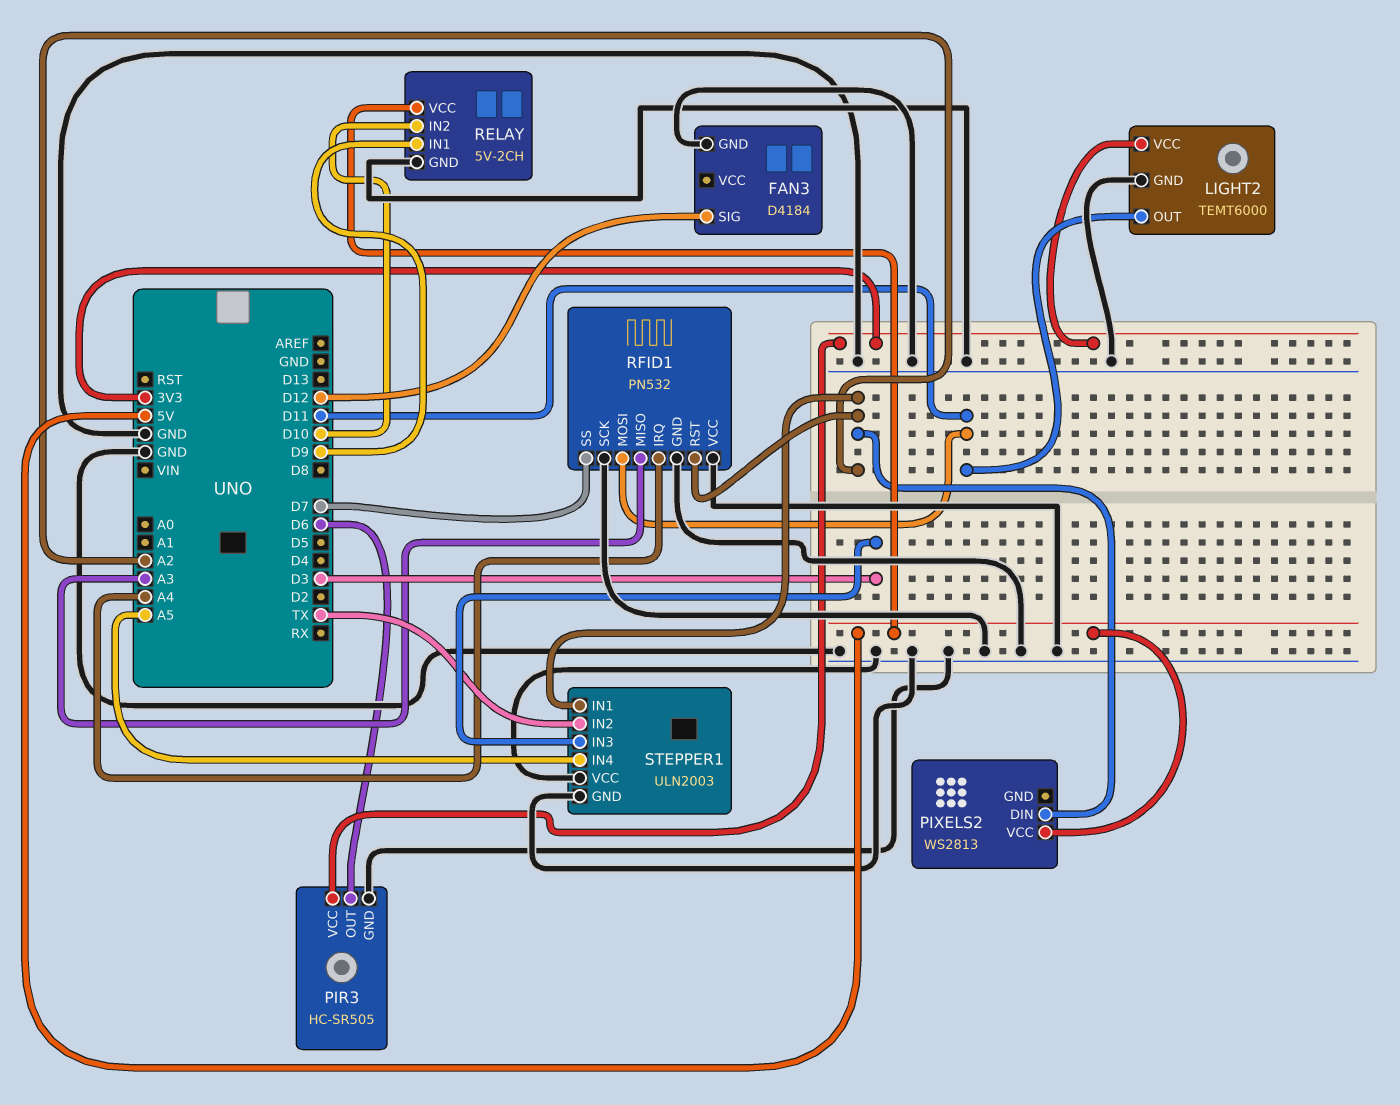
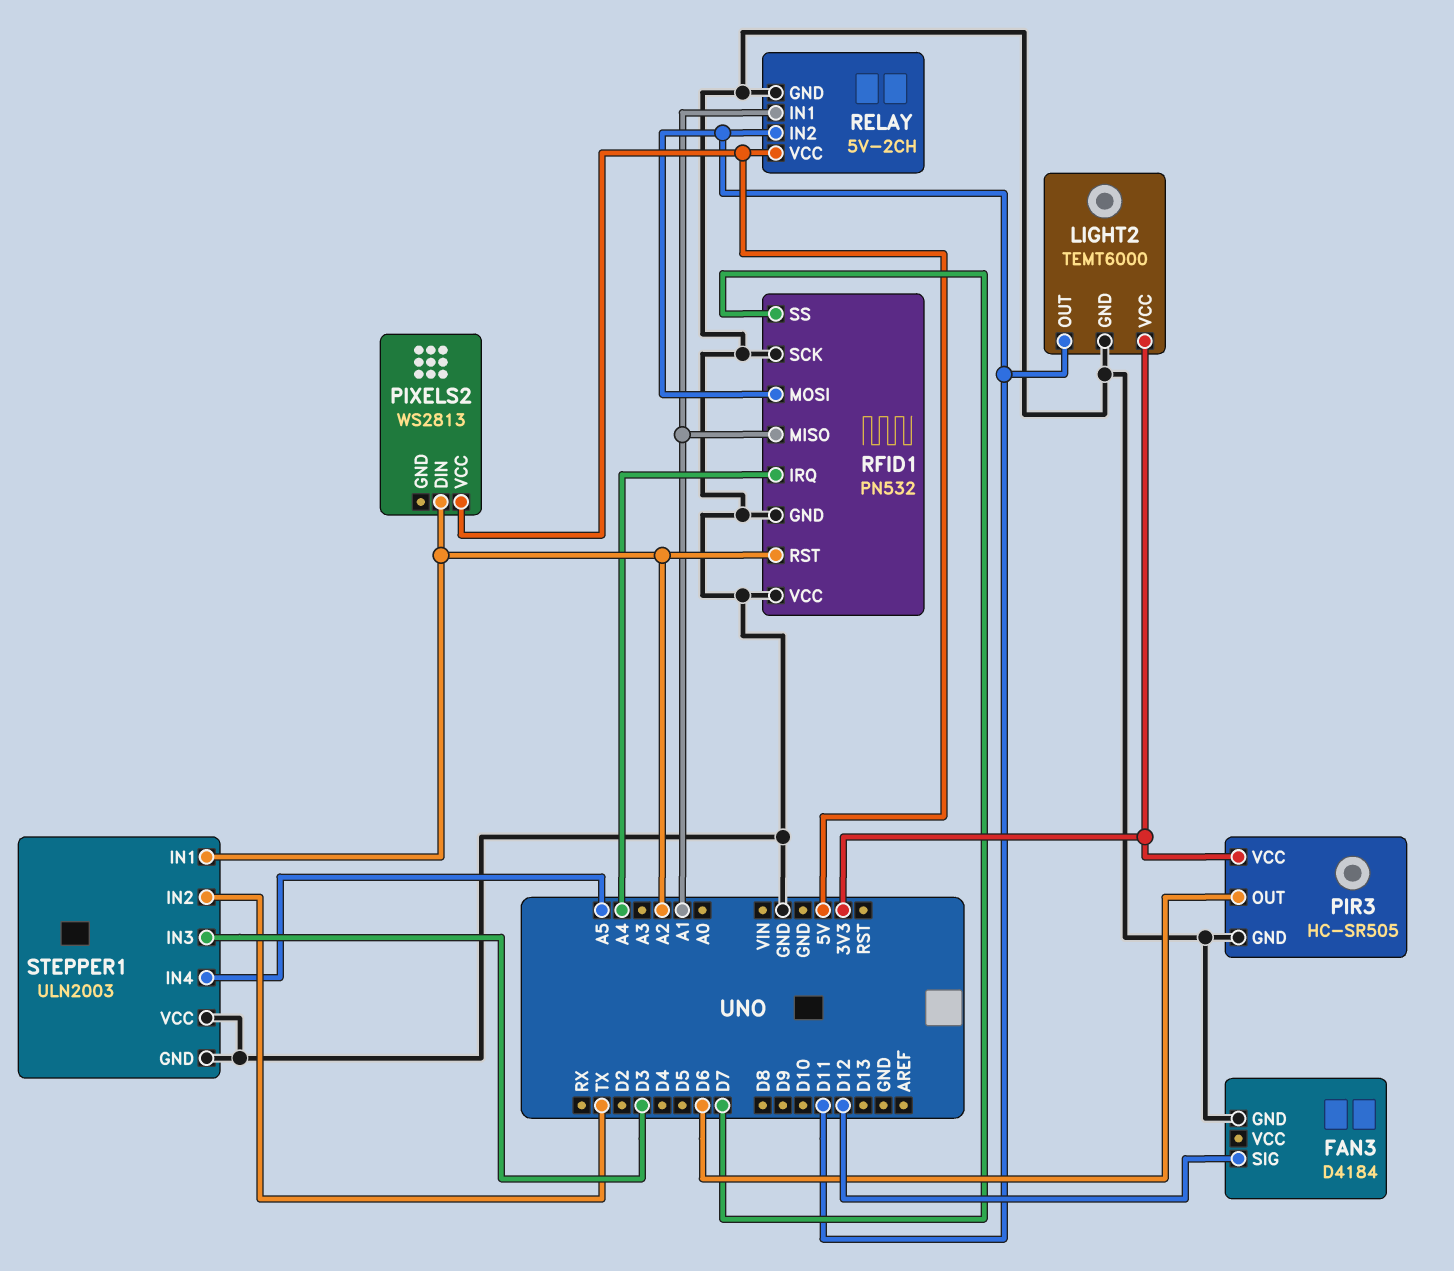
RELAY pin IN1: D9 -> A1
RELAY pin IN2: D10 -> D11
RFID1 pin MISO: A3 -> A1

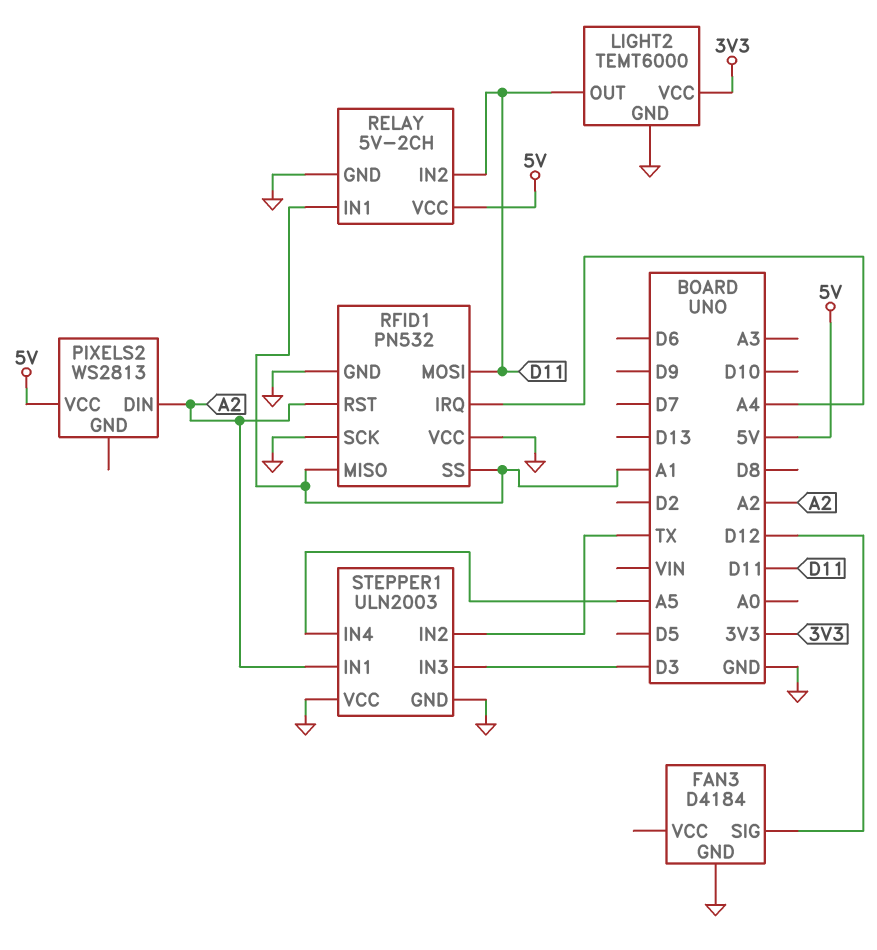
PIR3: HC-SR505 -> none
PIR3 pin GND: GND -> none
PIR3 pin OUT: D6 -> none
PIR3 pin VCC: 3V3 -> none
RFID1 pin SS: D7 -> A1

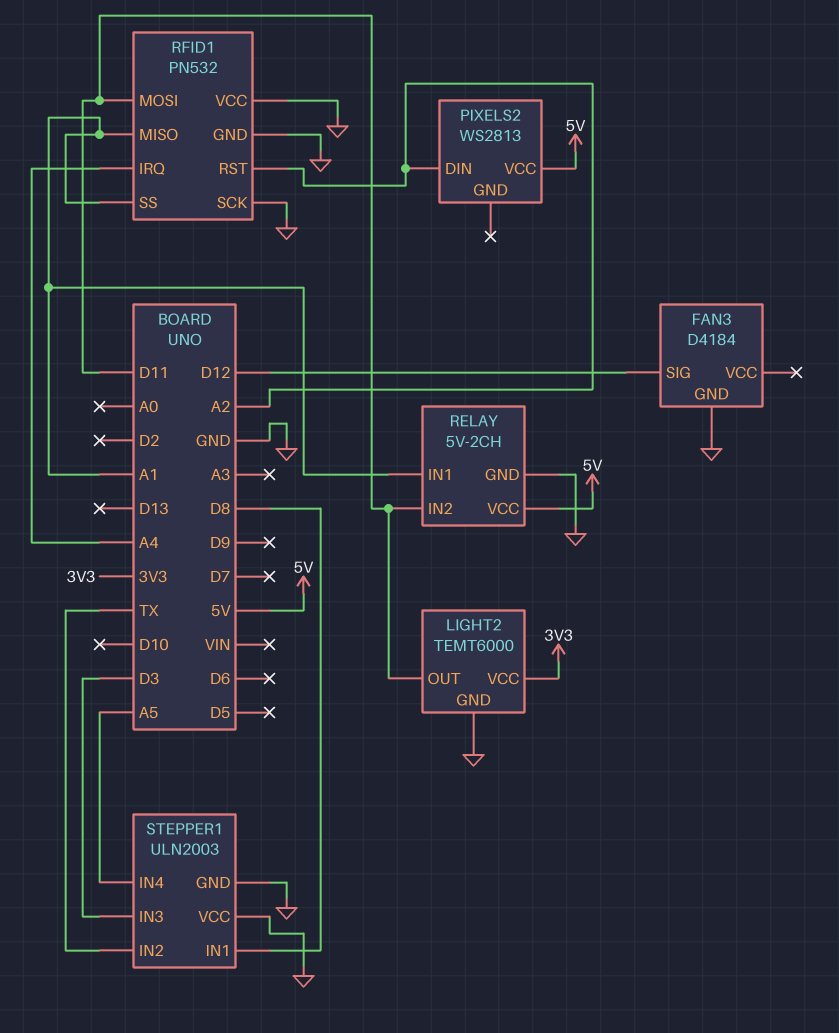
STEPPER1 pin IN1: A2 -> D8

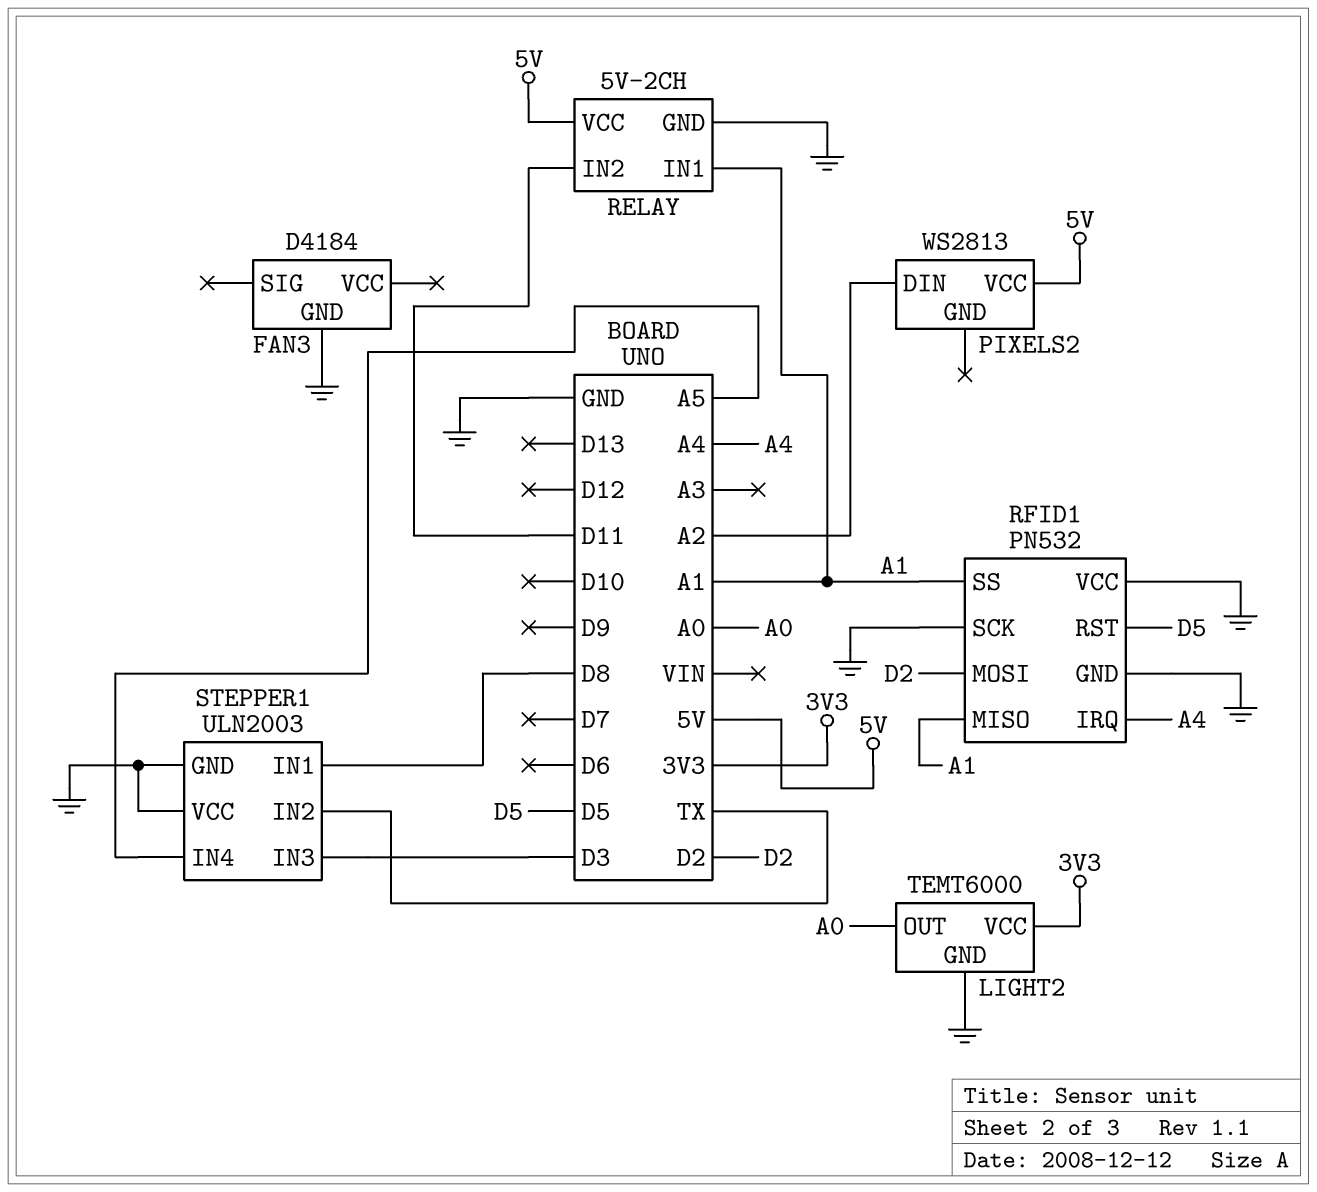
FAN3 pin SIG: D12 -> none
LIGHT2 pin OUT: D11 -> A0
RFID1 pin MOSI: D11 -> D2
RFID1 pin RST: A2 -> D5

